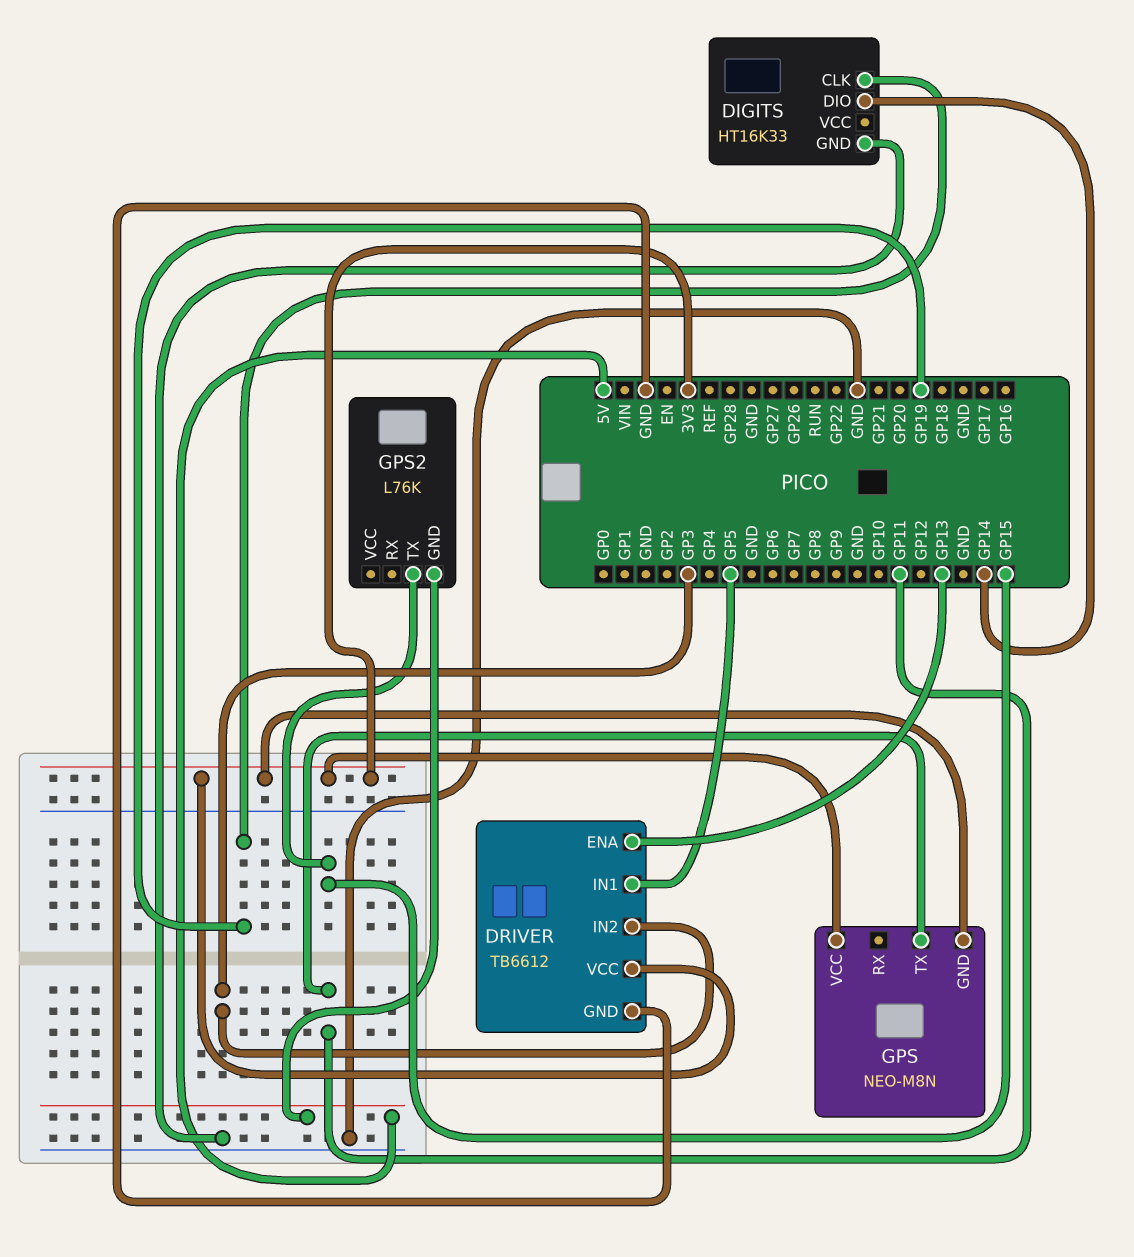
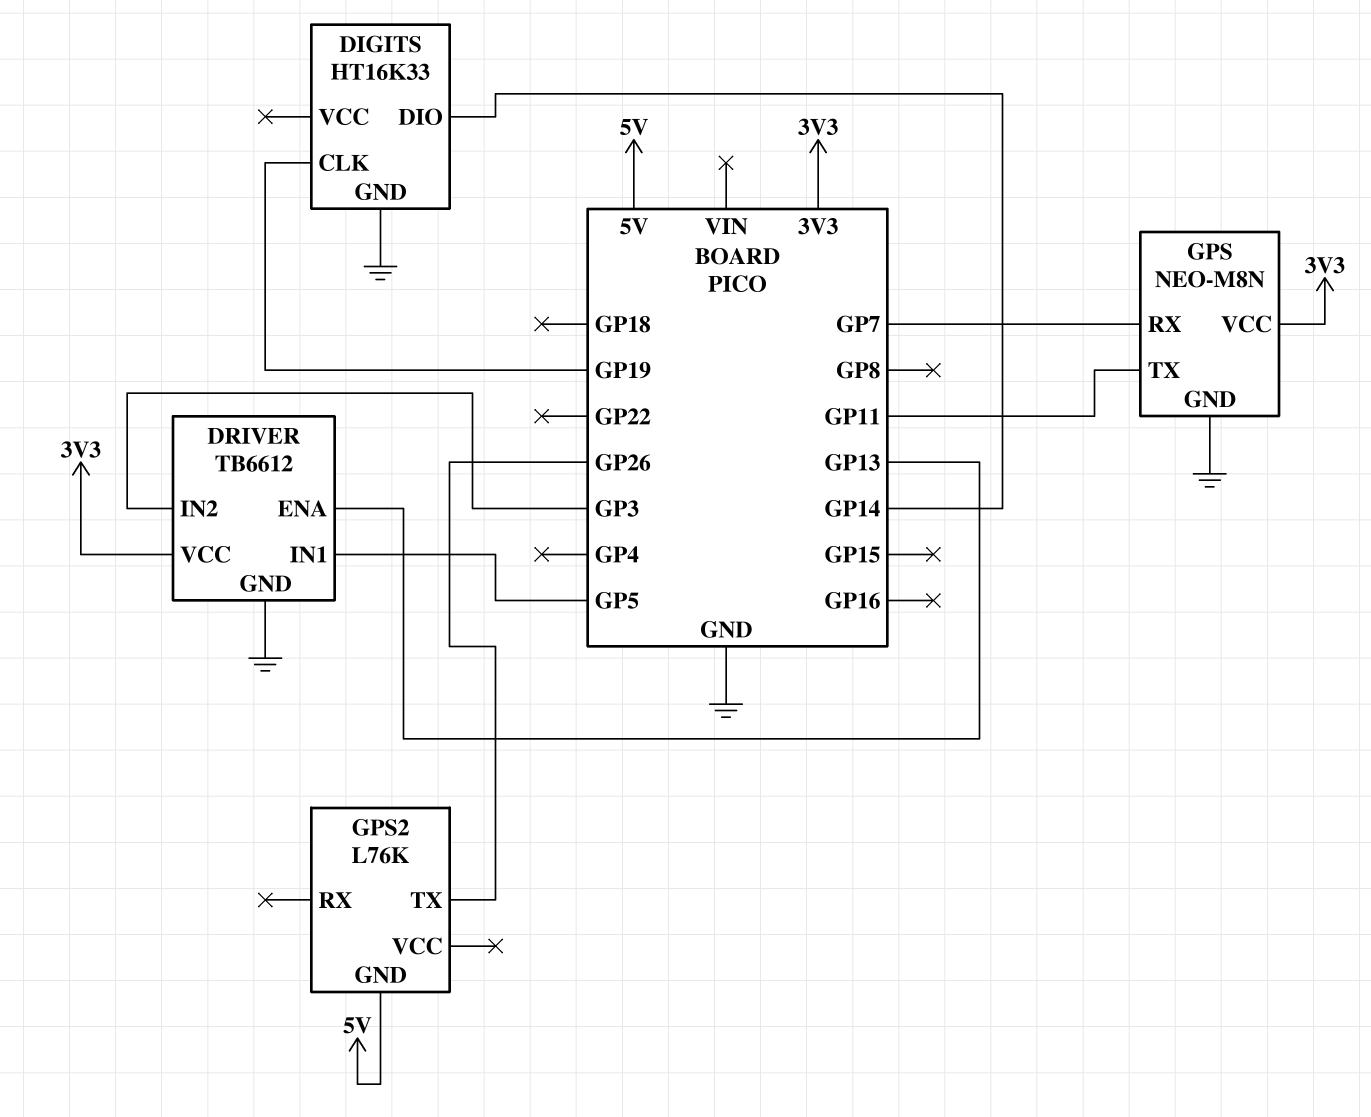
GPS pin GND: 3V3 -> GND
GPS pin RX: none -> GP7
GPS2 pin TX: GP15 -> GP26

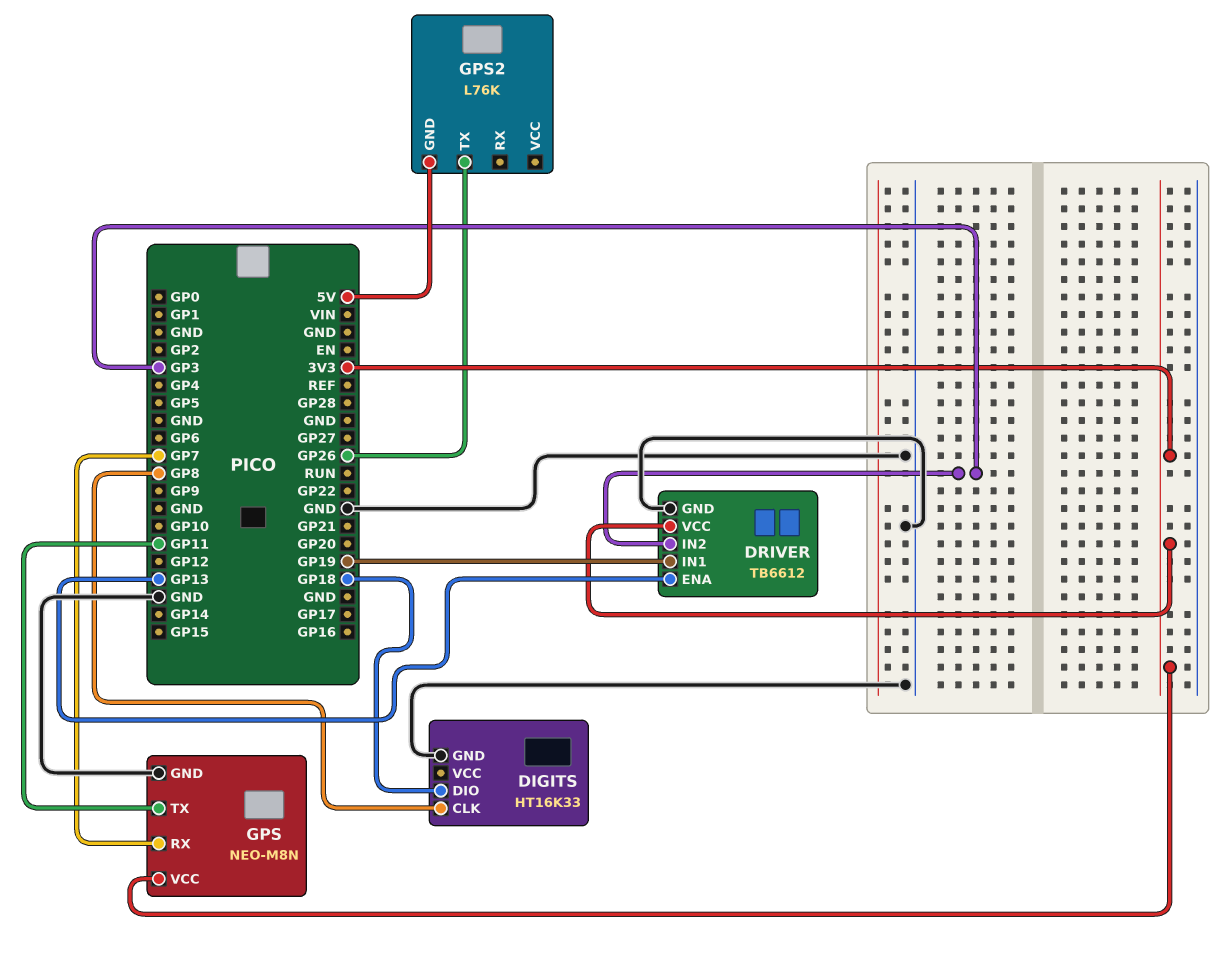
DIGITS pin CLK: GP19 -> GP8
DIGITS pin DIO: GP14 -> GP18
DRIVER pin IN1: GP5 -> GP19

